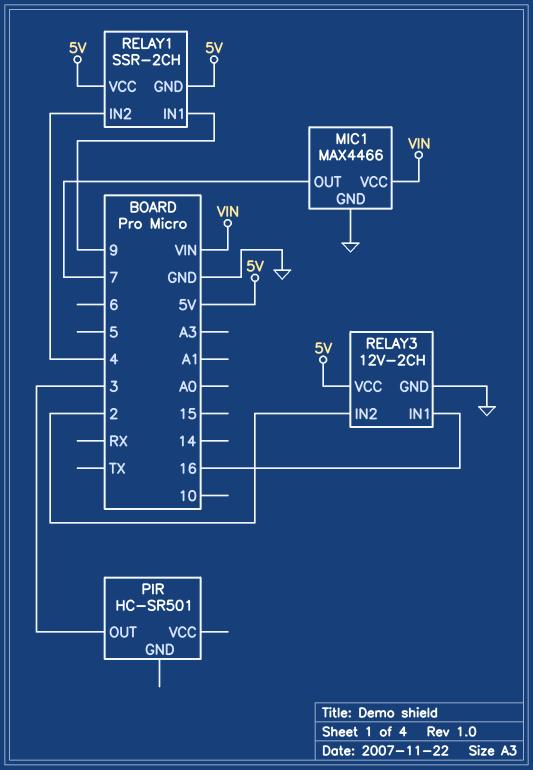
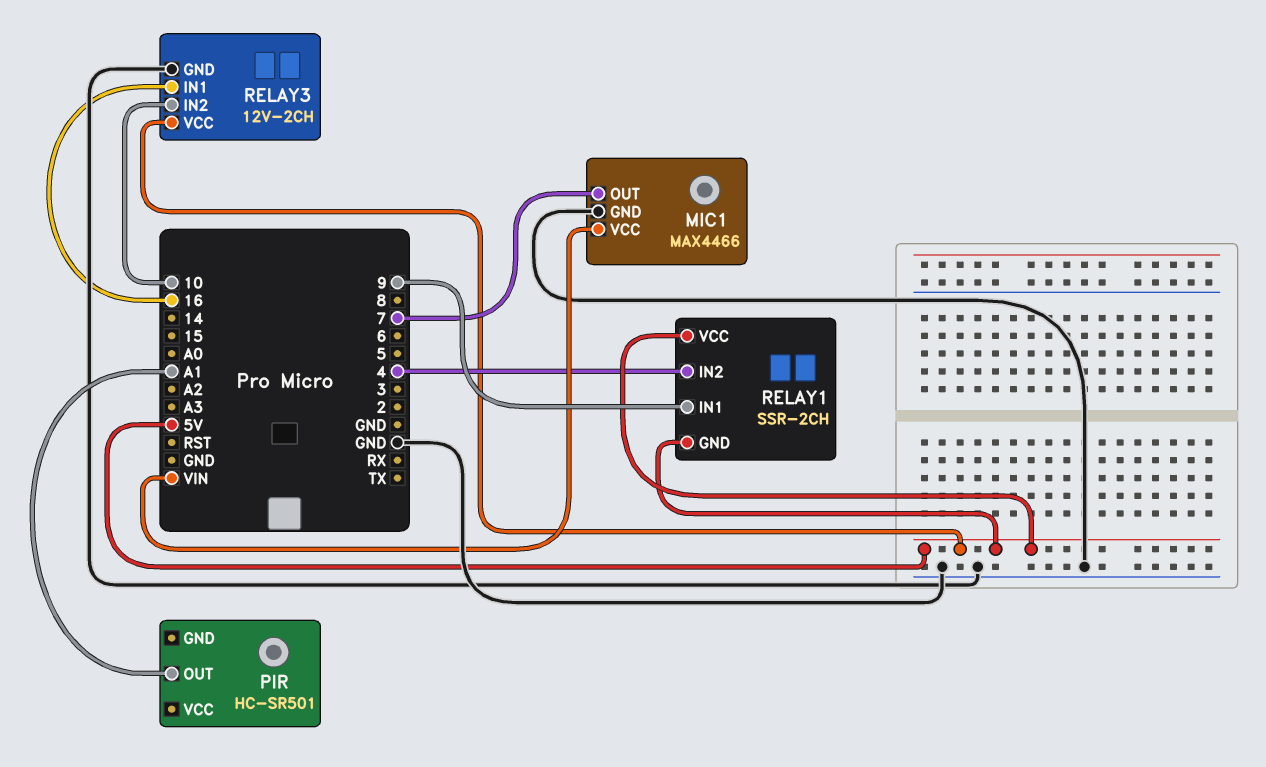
PIR pin OUT: 3 -> A1
RELAY3 pin IN2: 2 -> 10

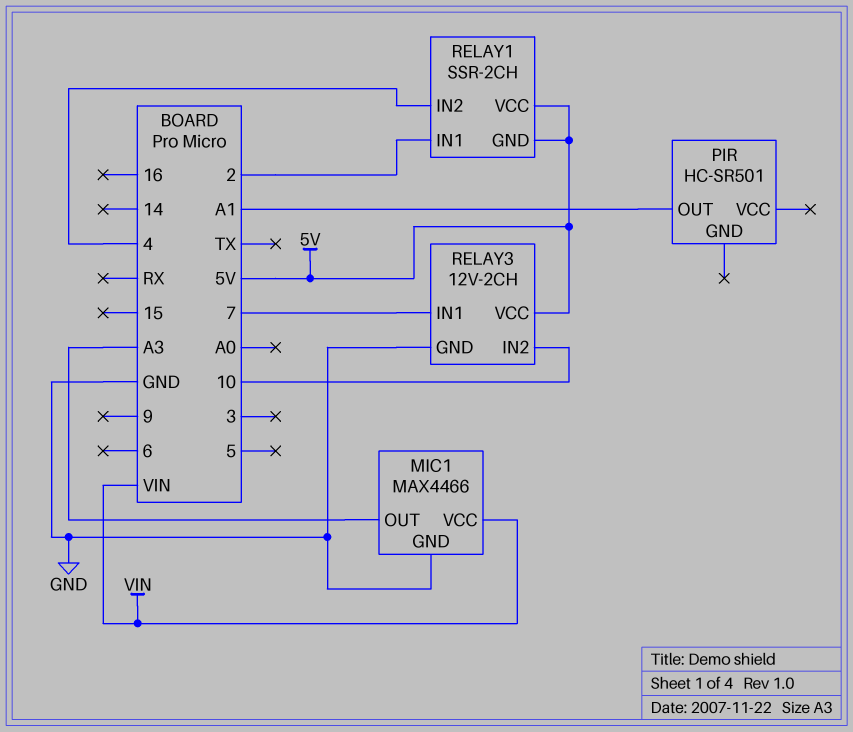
MIC1 pin OUT: 7 -> A3
RELAY1 pin IN1: 9 -> 2
RELAY3 pin IN1: 16 -> 7

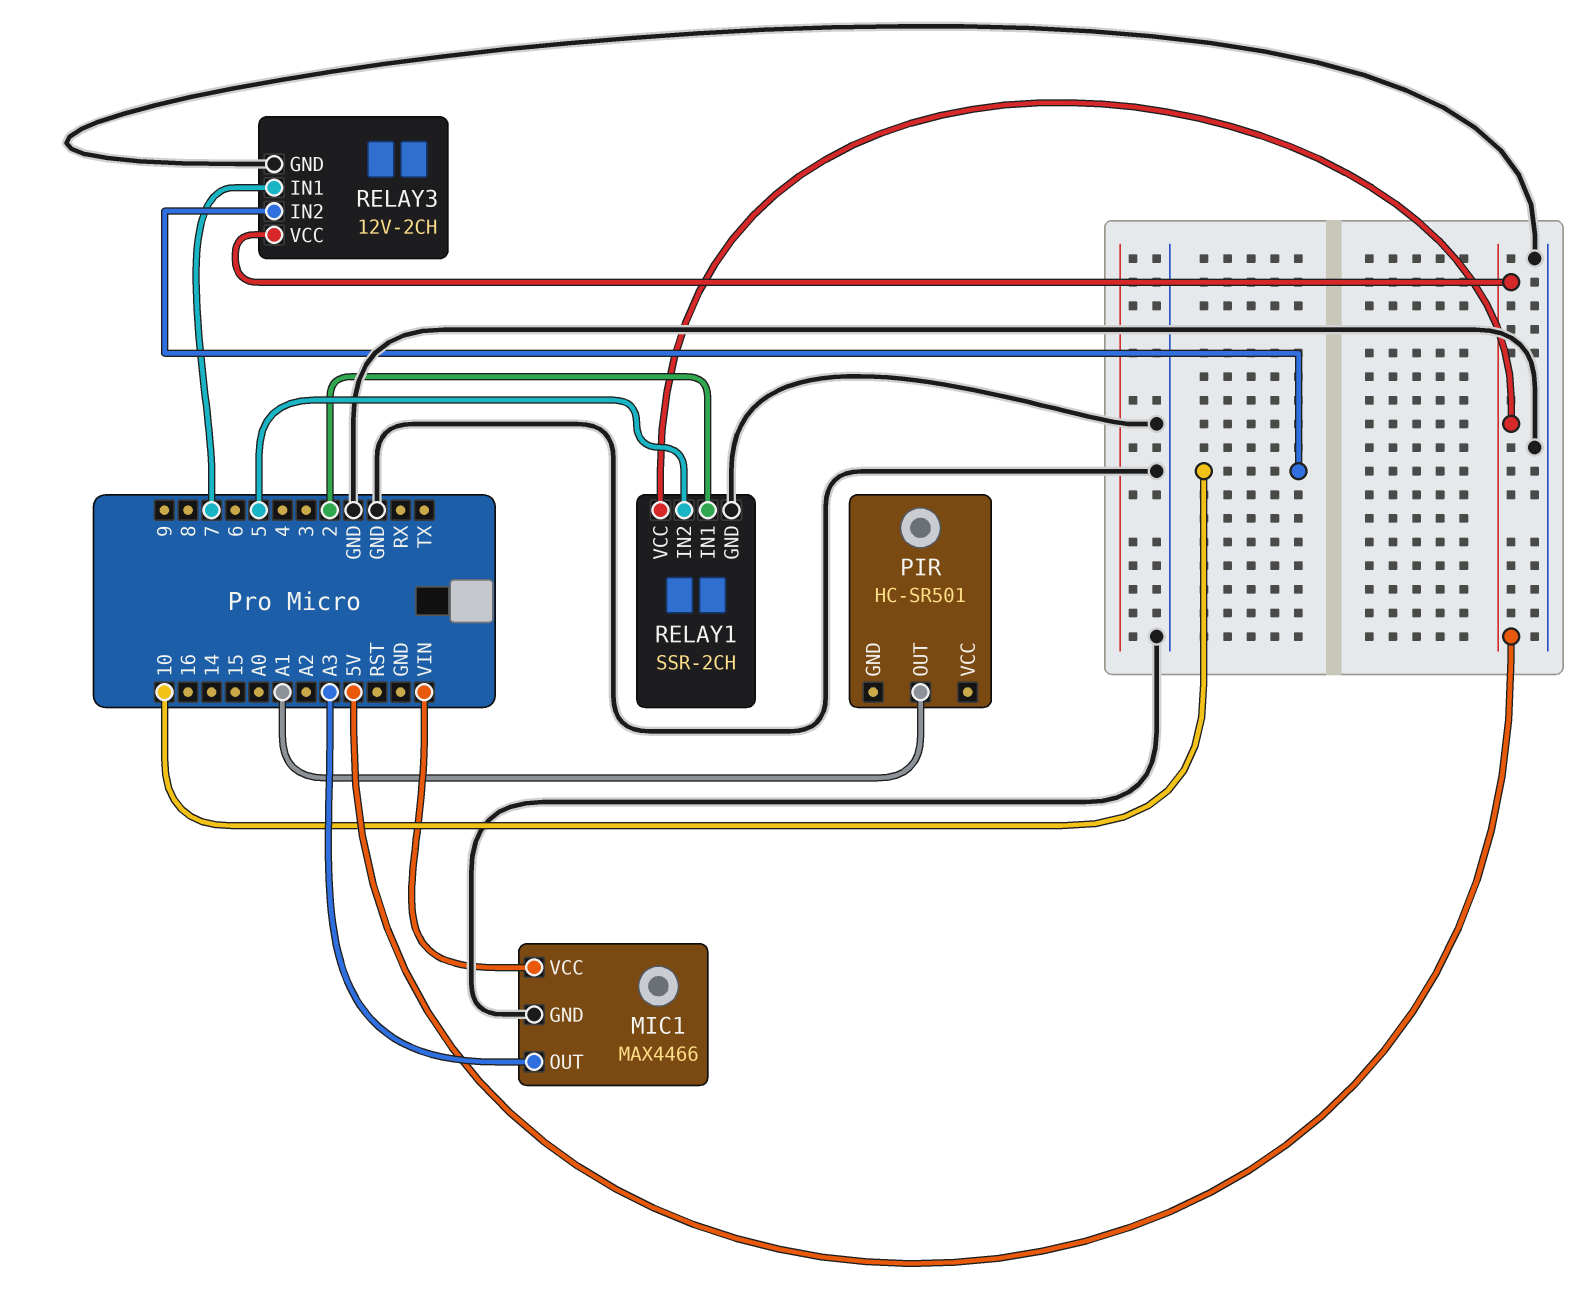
RELAY1 pin GND: 5V -> GND
RELAY1 pin IN2: 4 -> 5

